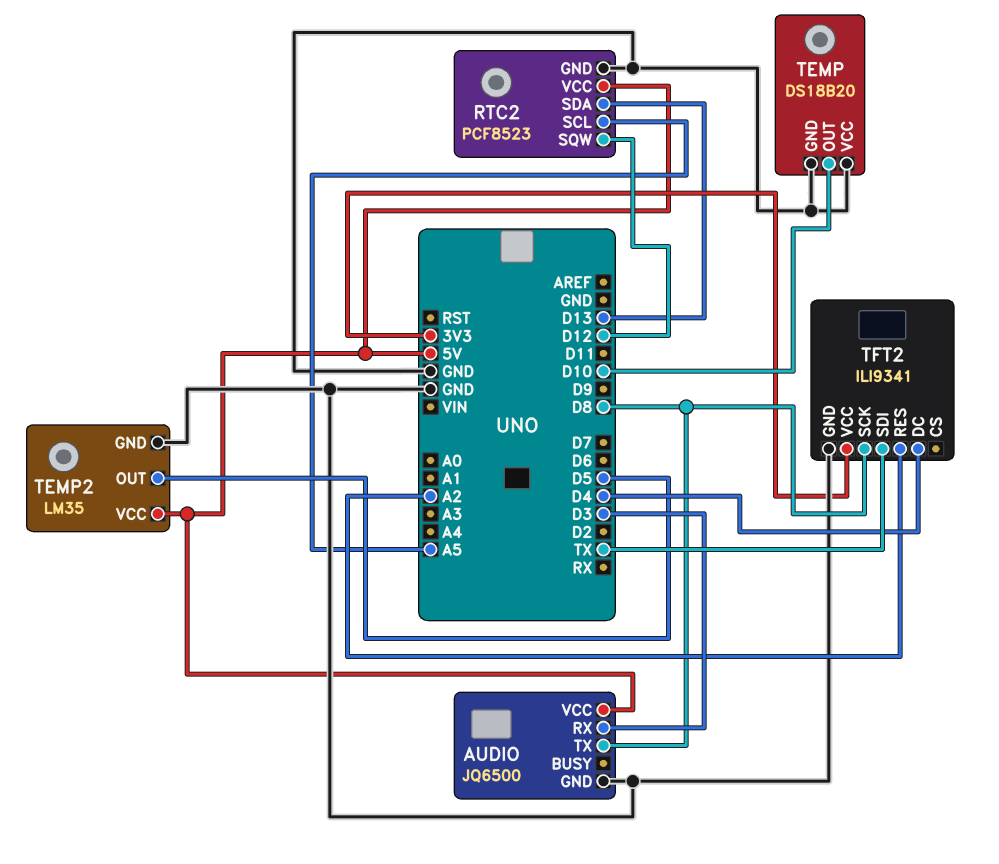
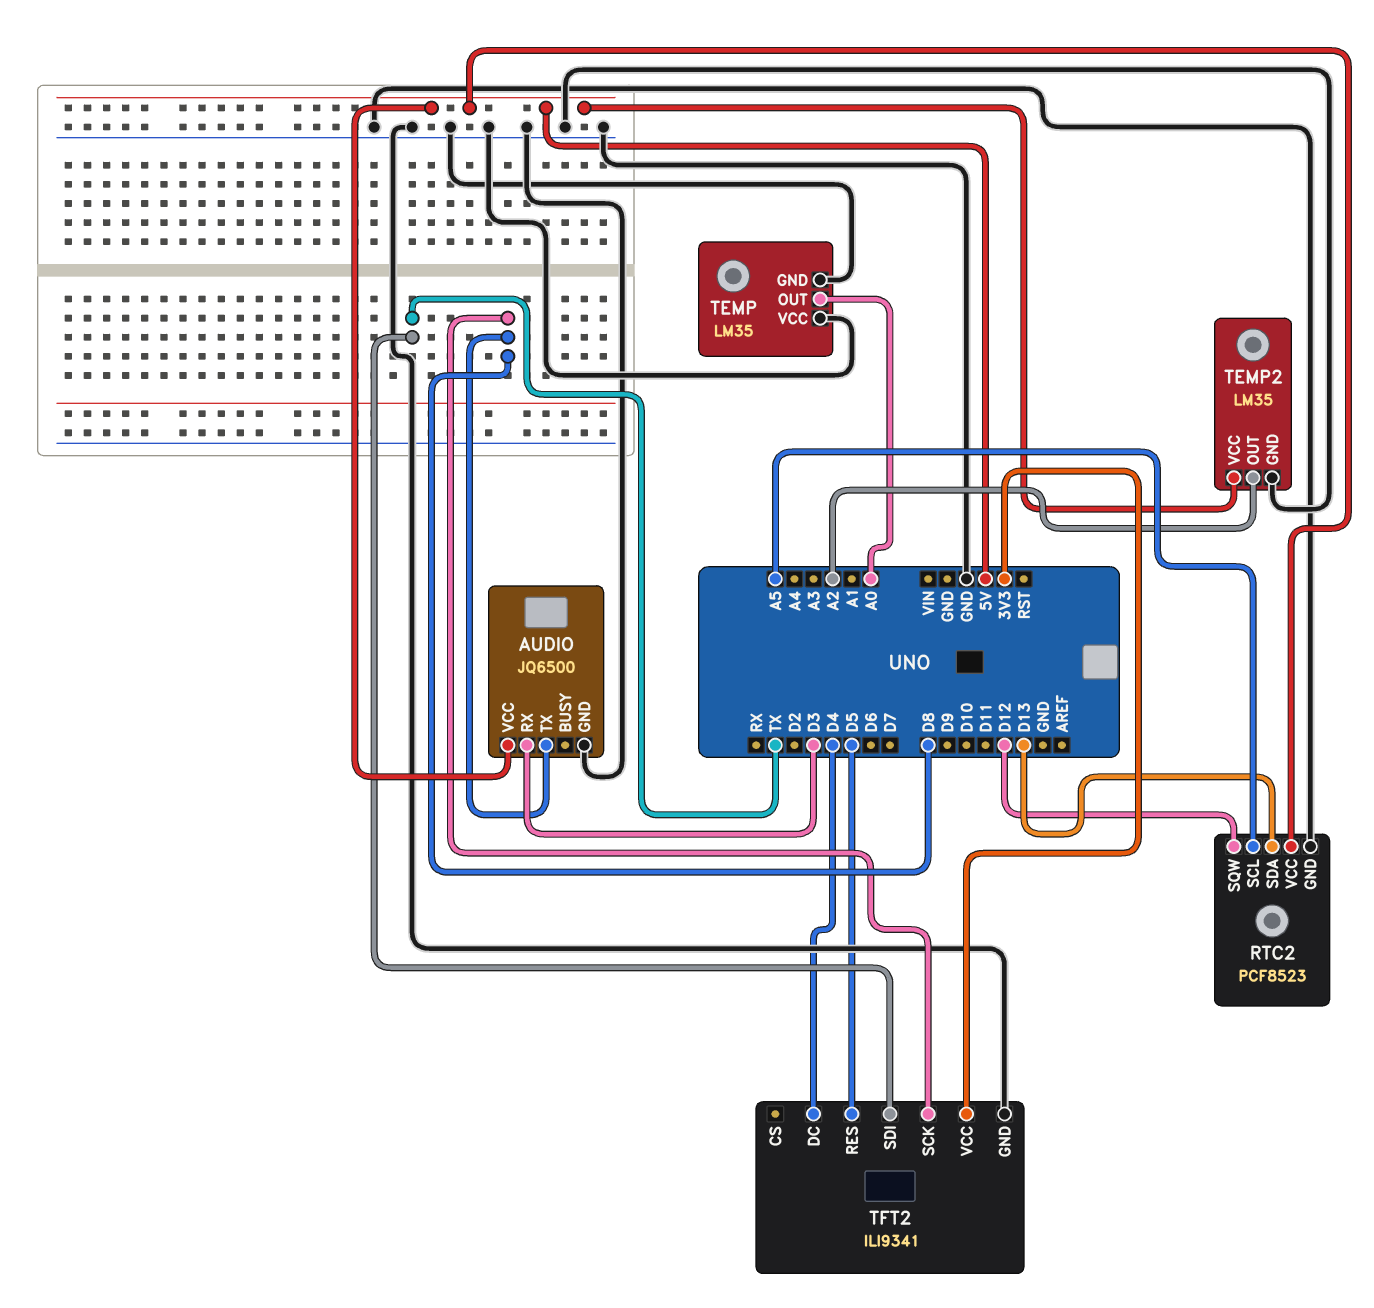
TEMP: DS18B20 -> LM35
TEMP pin OUT: D10 -> A0
TEMP2 pin OUT: D5 -> A2
TFT2 pin RES: A2 -> D5

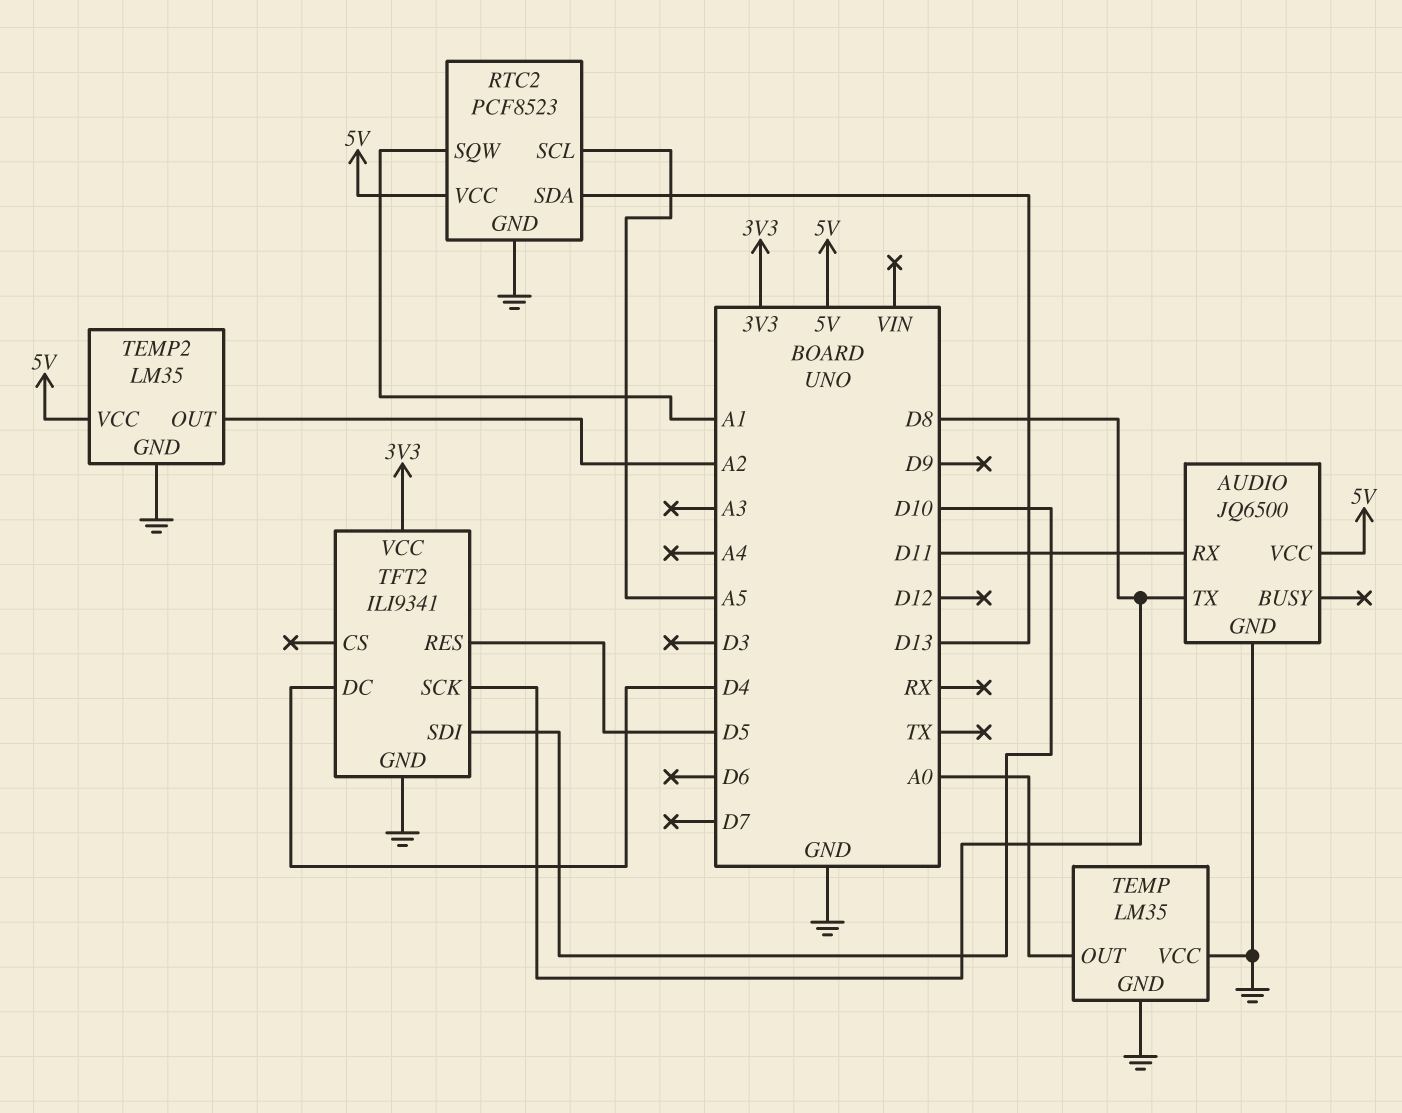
AUDIO pin RX: D3 -> D11
RTC2 pin SQW: D12 -> A1
TFT2 pin SDI: TX -> D10

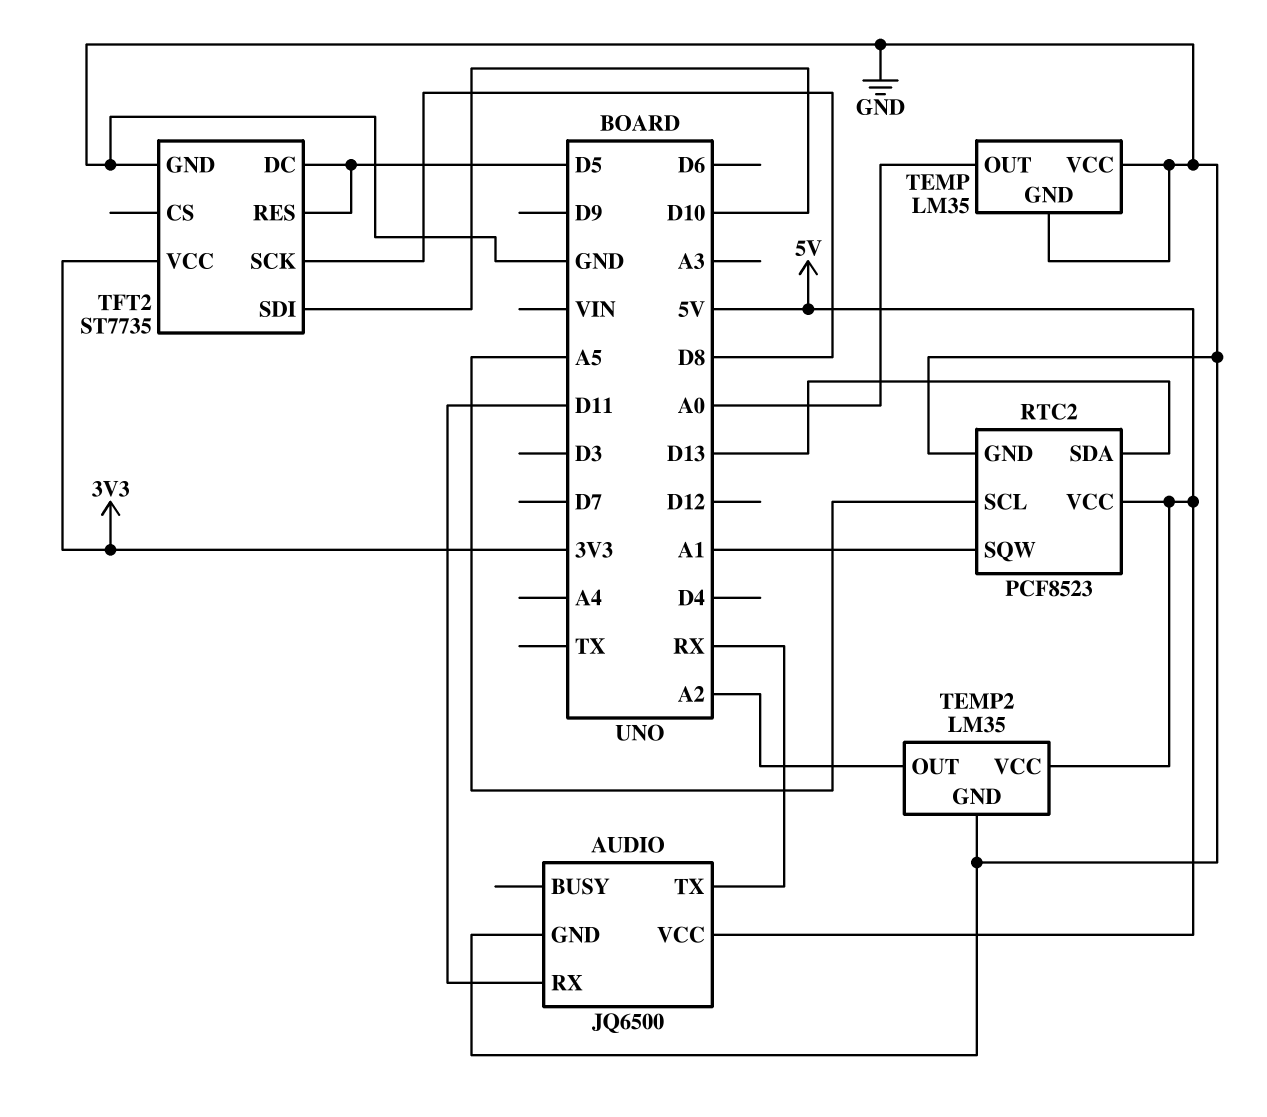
AUDIO pin TX: D8 -> RX
TFT2: ILI9341 -> ST7735
TFT2 pin DC: D4 -> D5

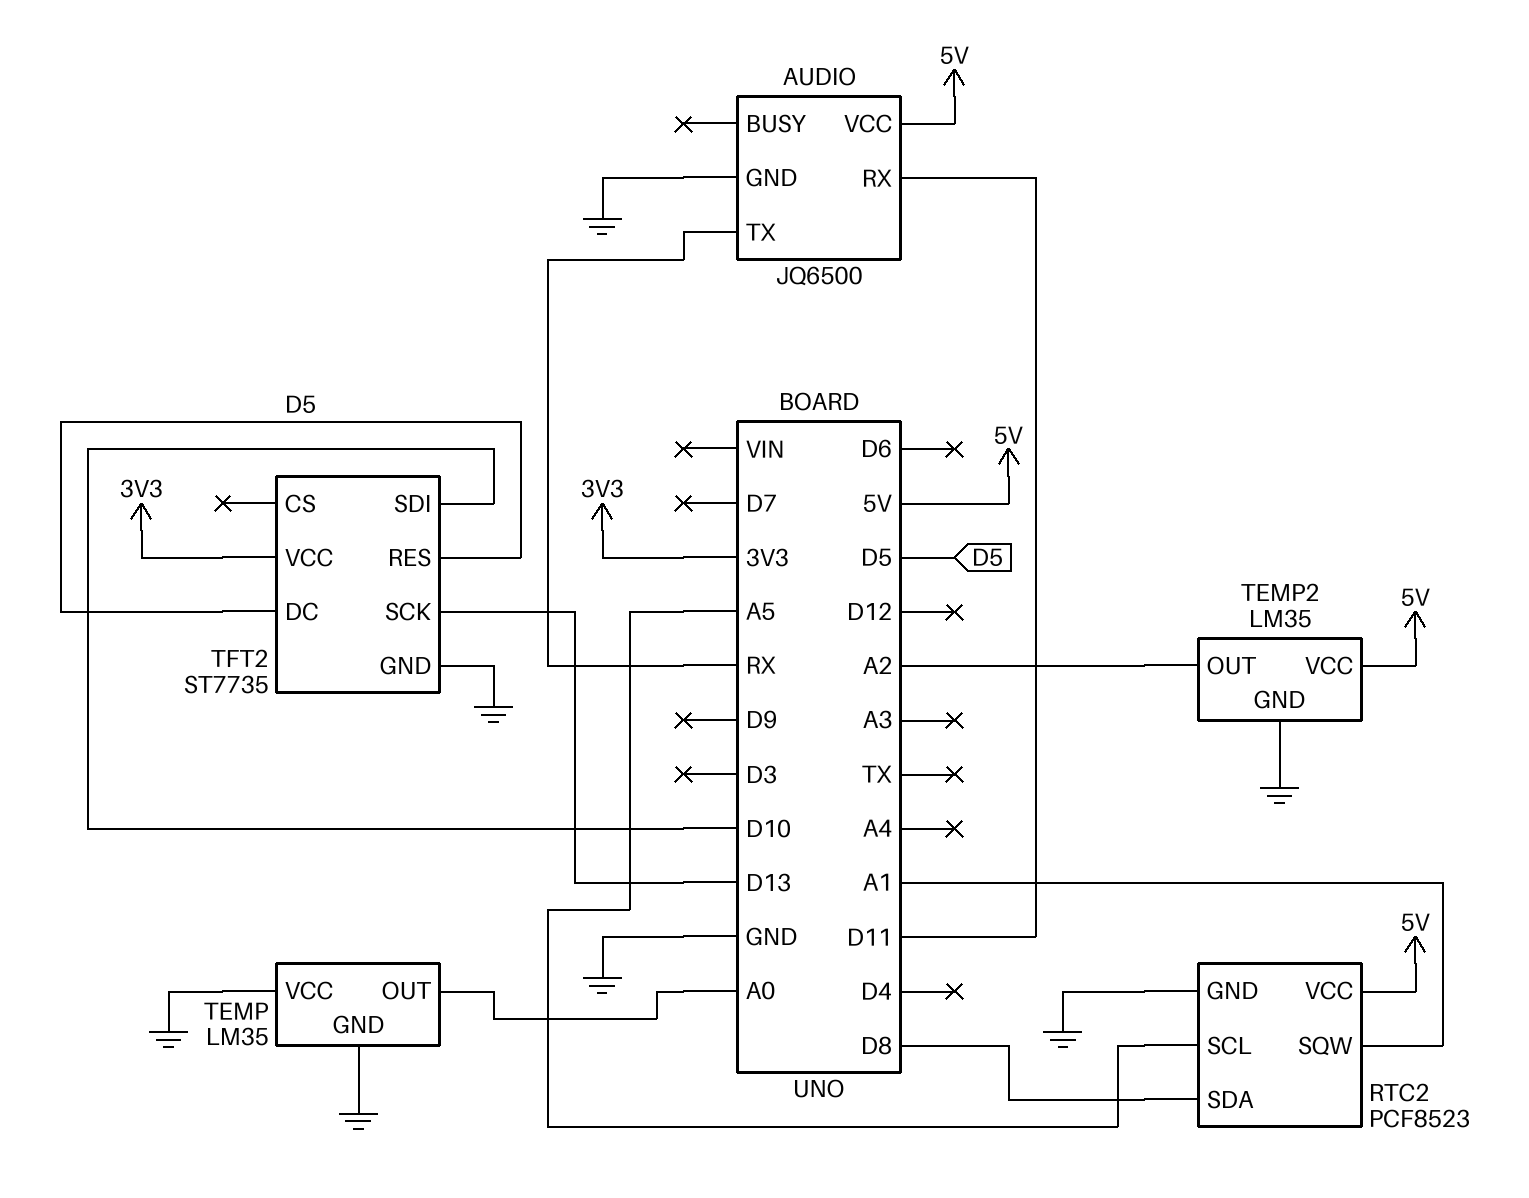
RTC2 pin SDA: D13 -> D8
TFT2 pin SCK: D8 -> D13

